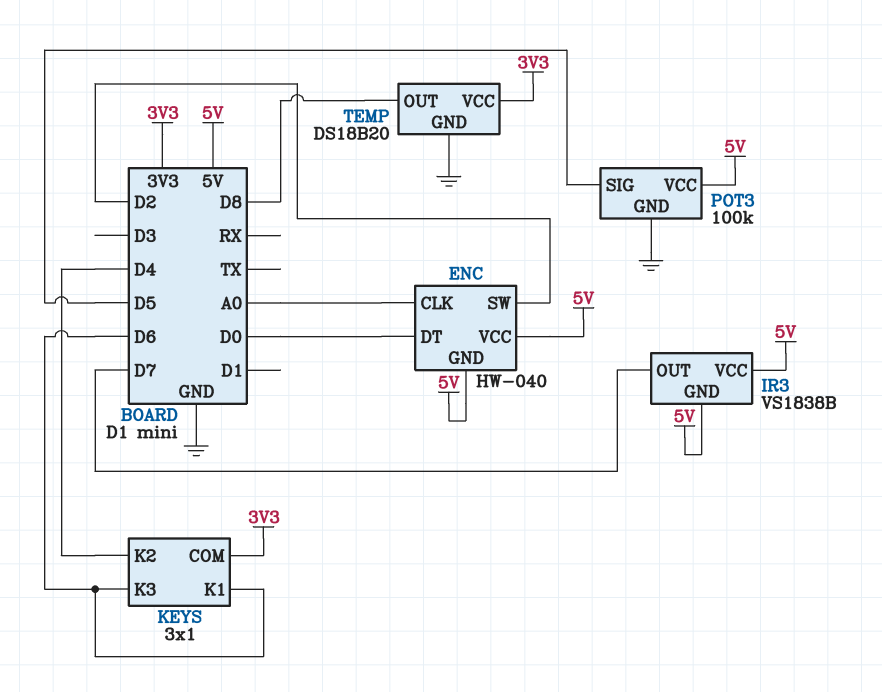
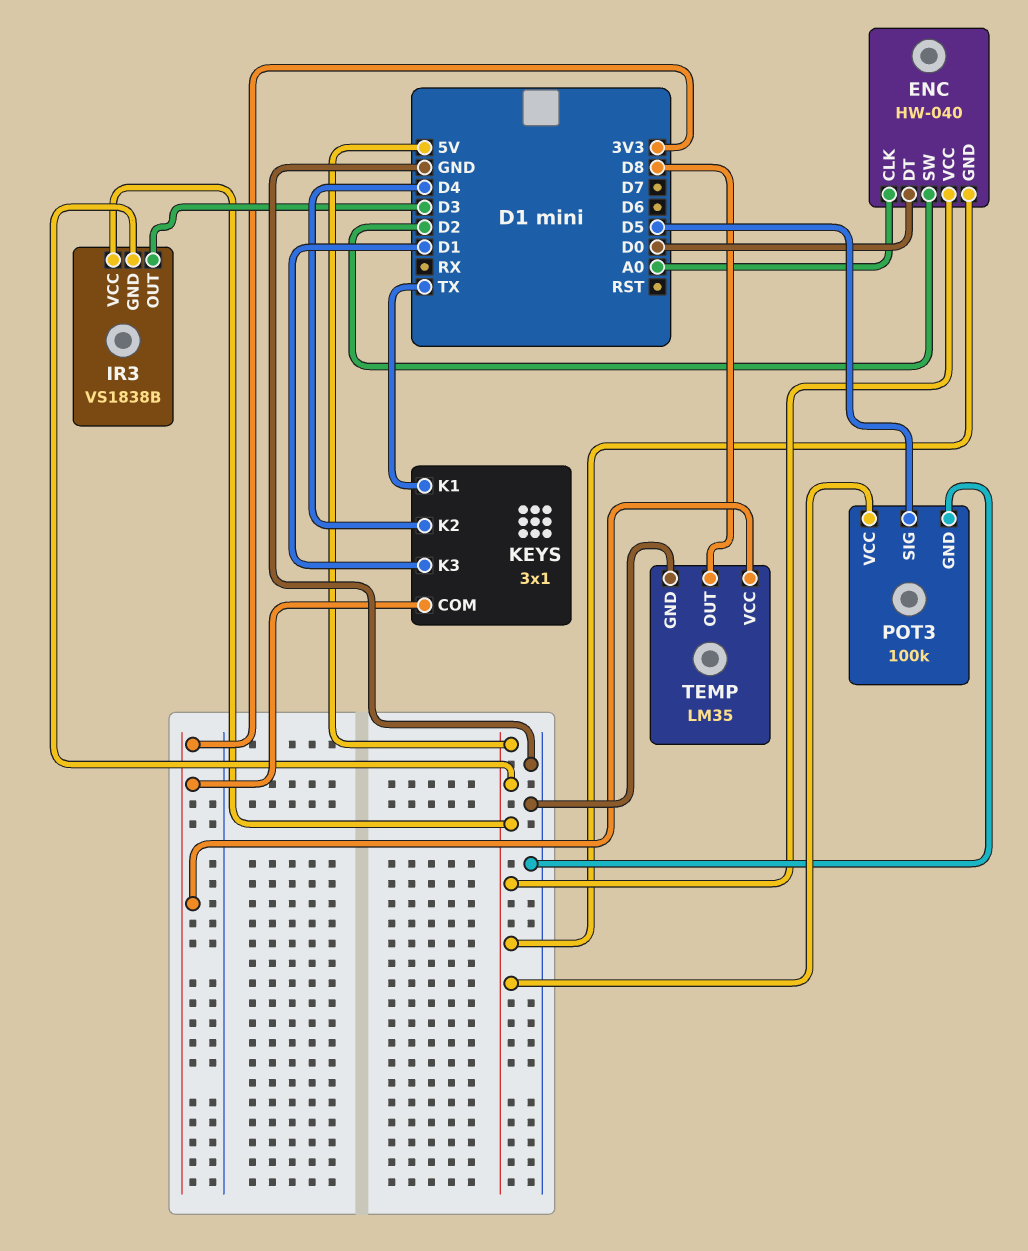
IR3 pin OUT: D7 -> D3
KEYS pin K1: D6 -> TX
KEYS pin K3: D6 -> D1
TEMP: DS18B20 -> LM35

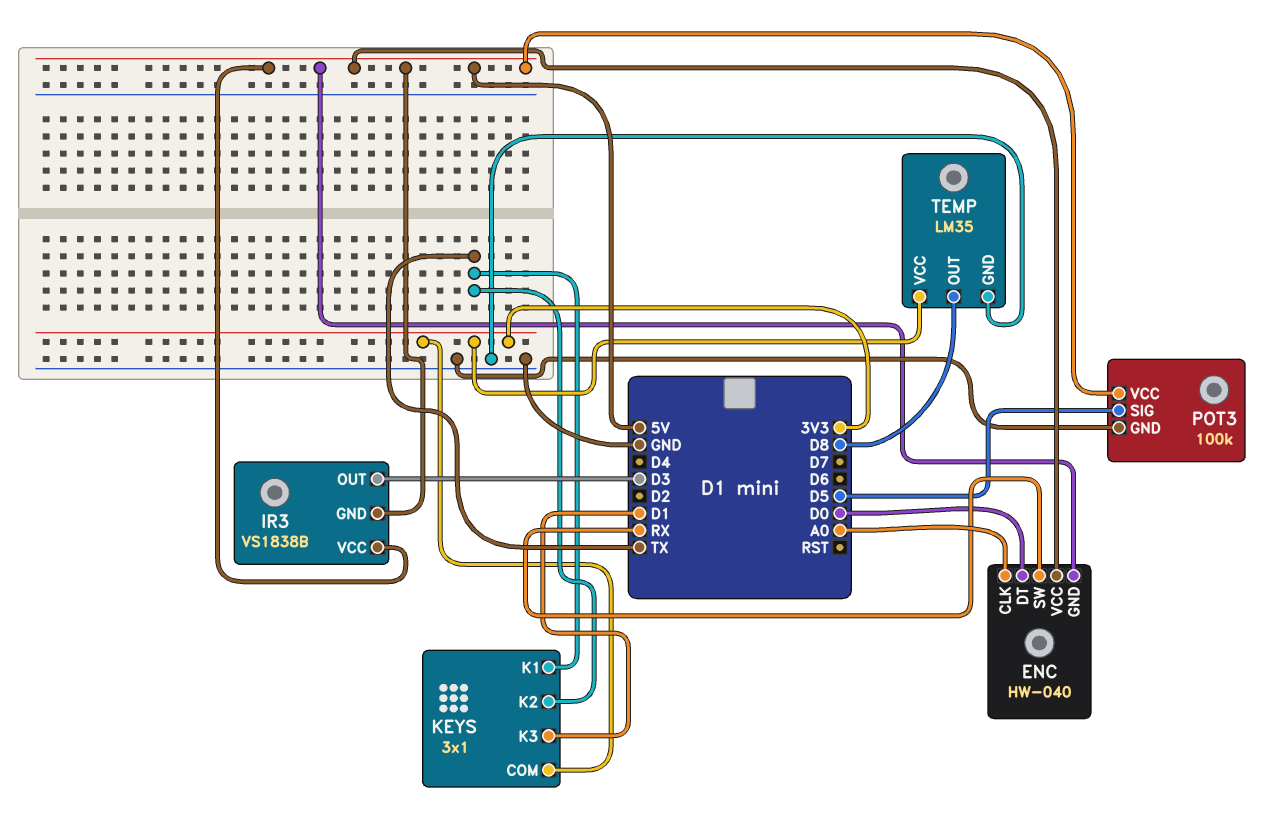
ENC pin SW: D2 -> RX
KEYS pin K2: D4 -> TX

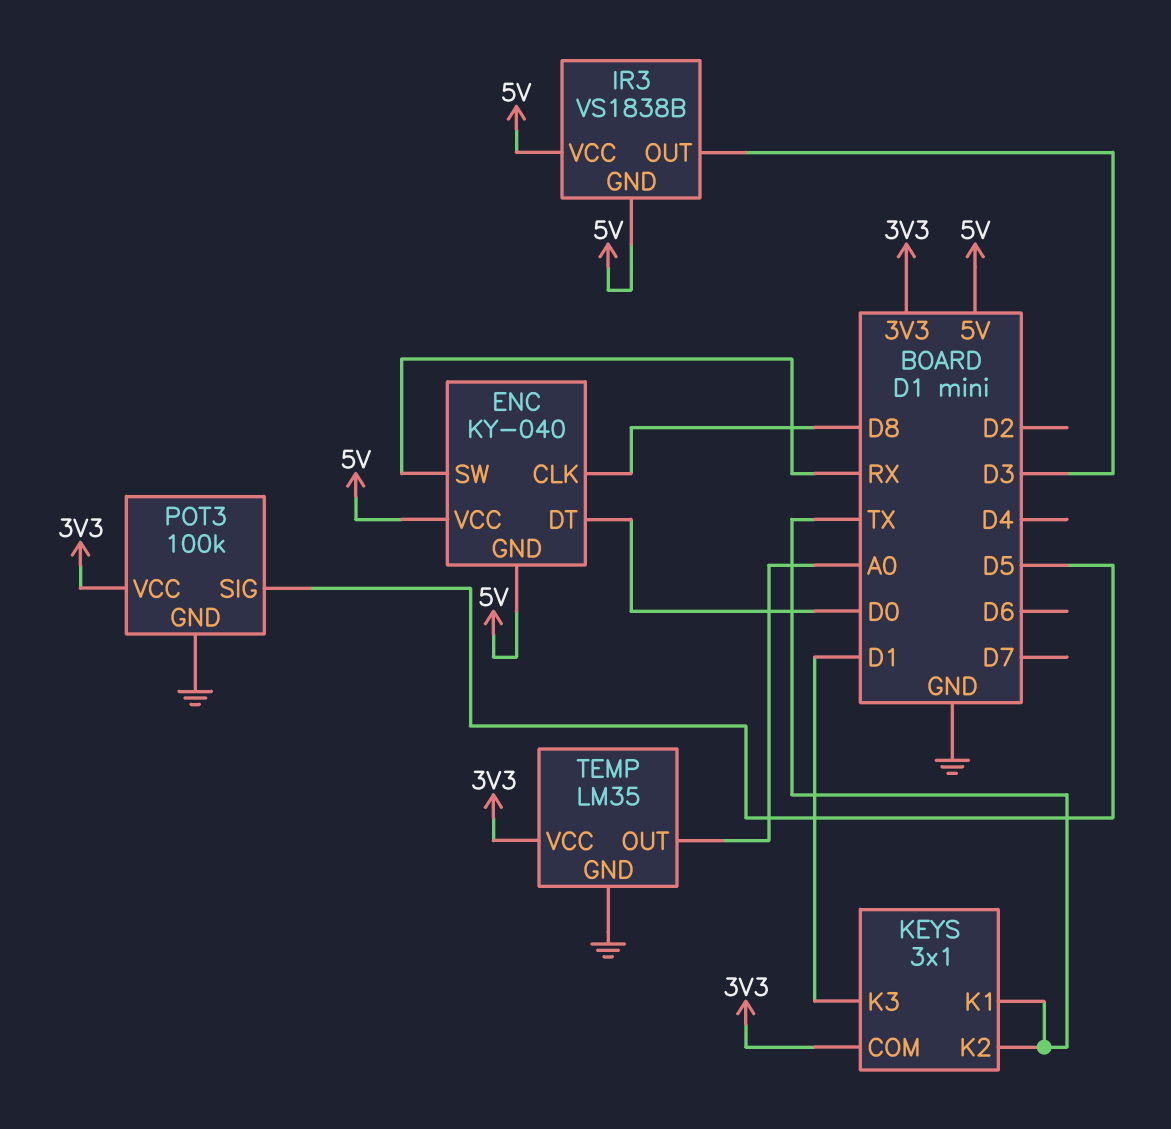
ENC: HW-040 -> KY-040
ENC pin CLK: A0 -> D8
POT3 pin VCC: 5V -> 3V3
TEMP pin OUT: D8 -> A0

